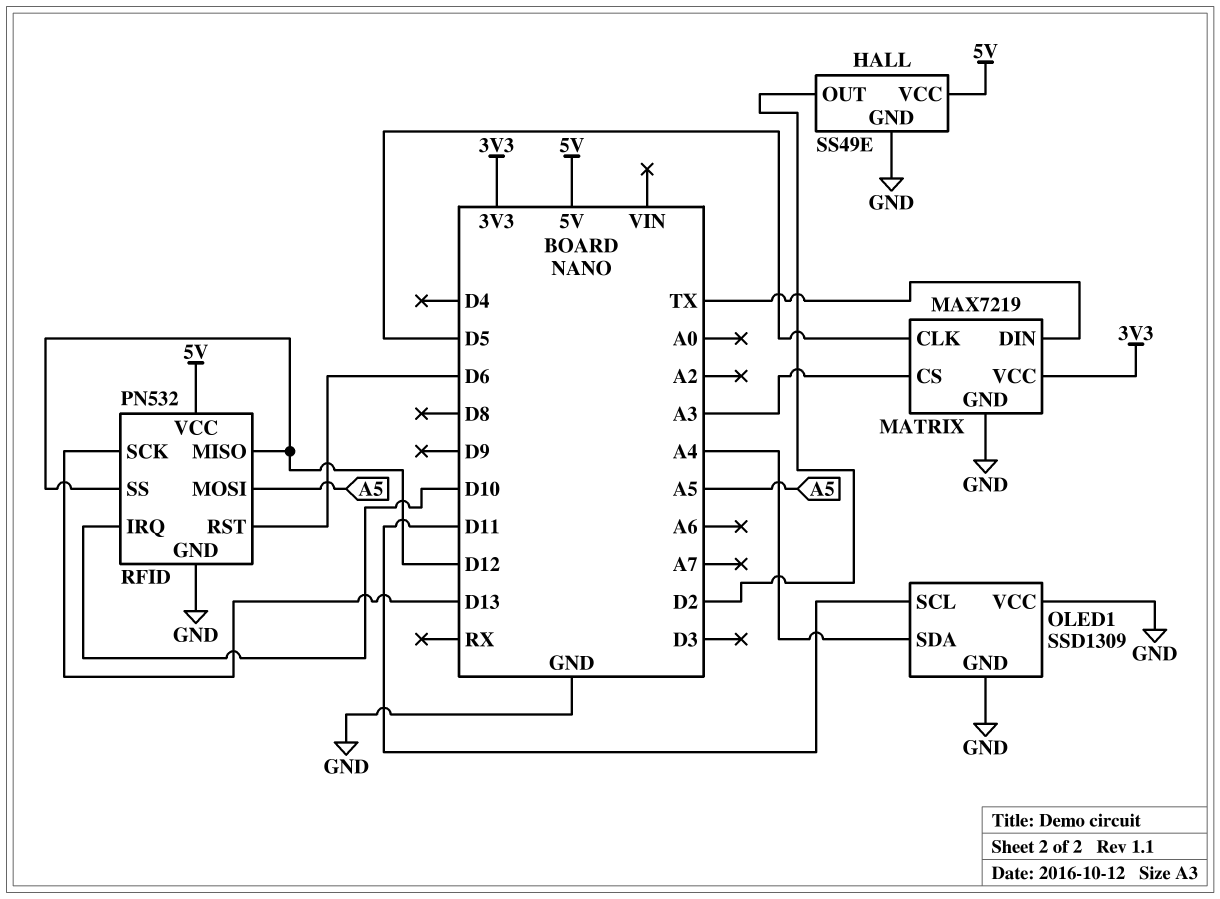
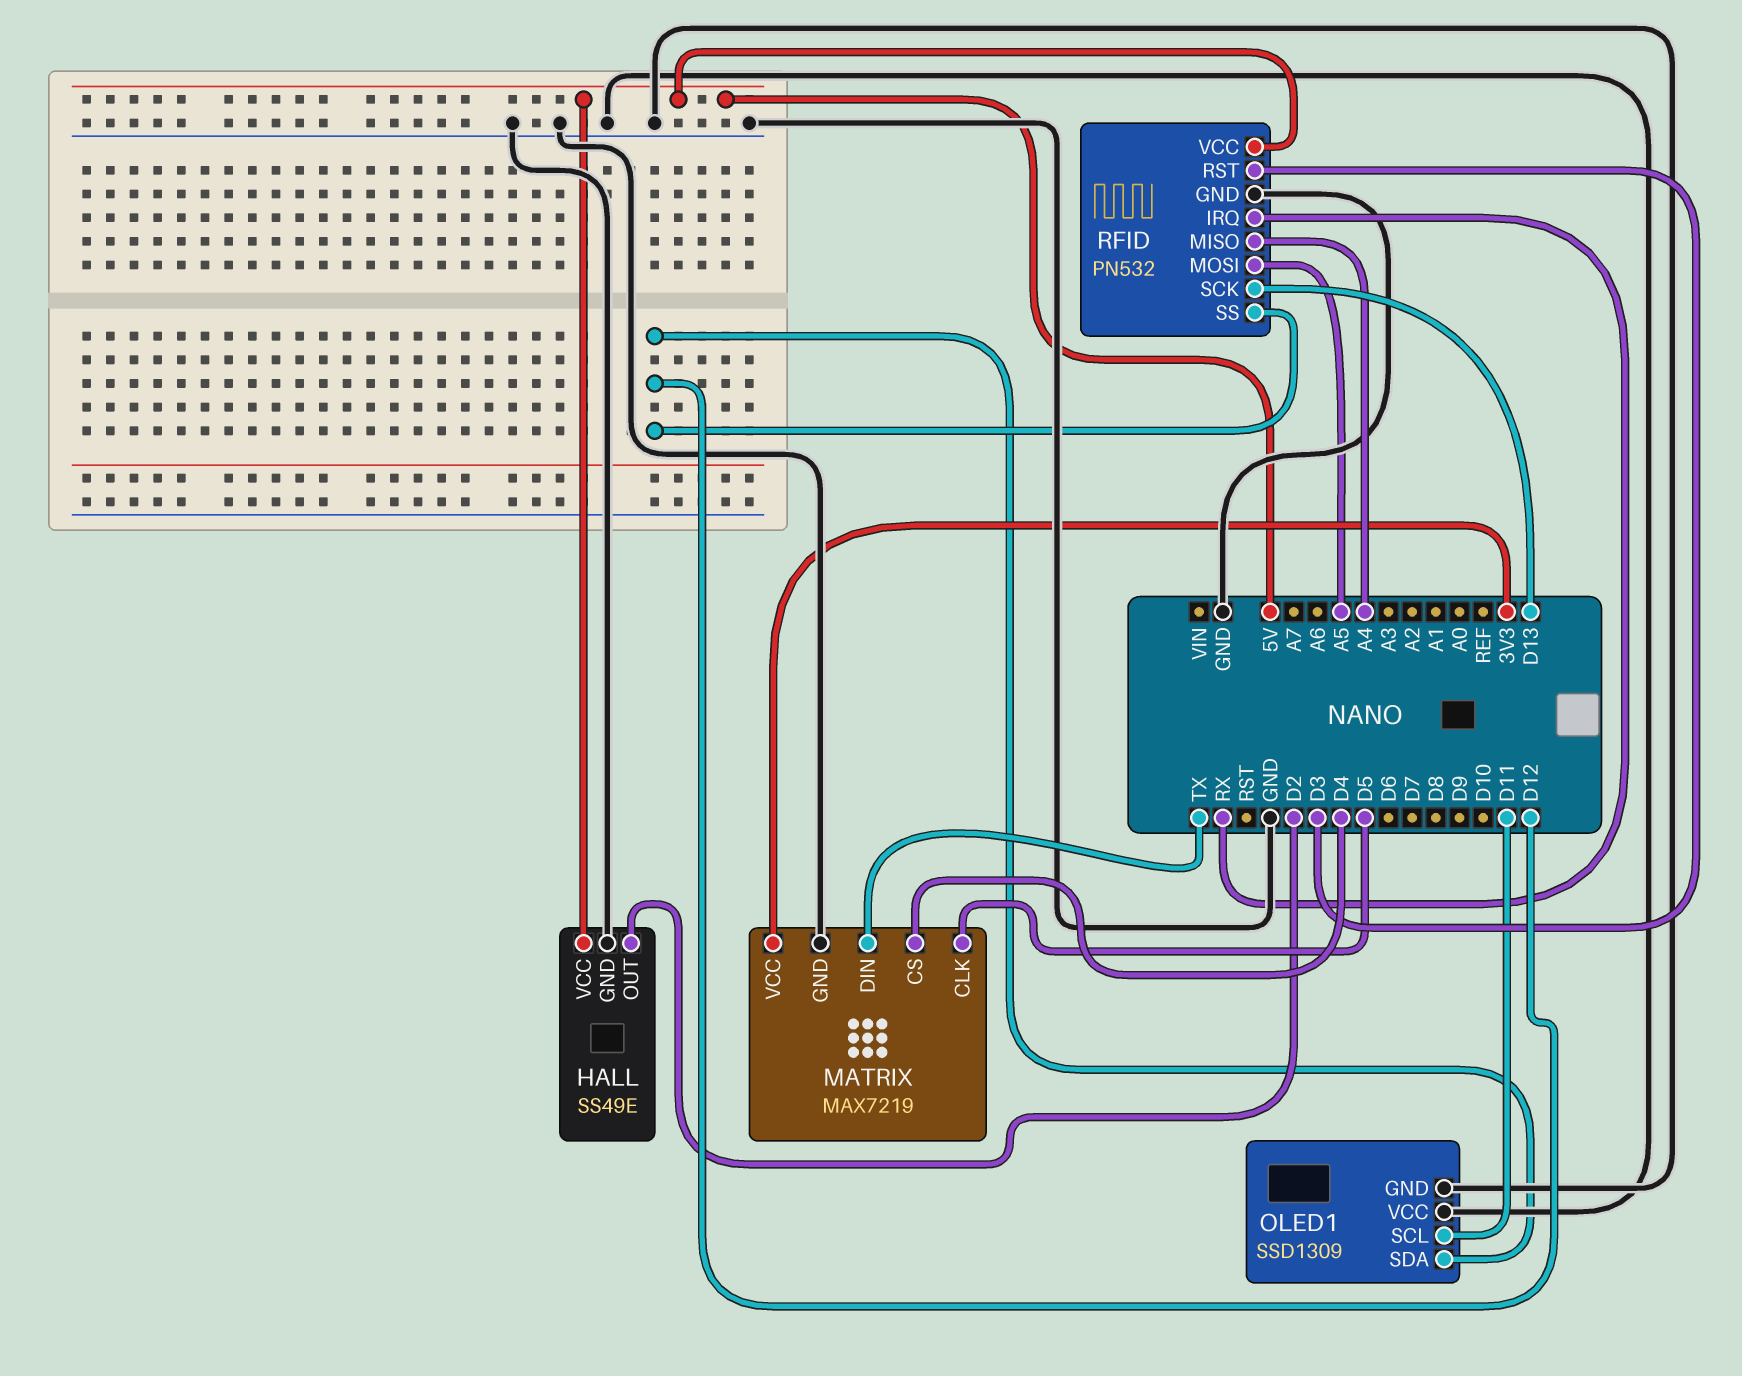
MATRIX pin CS: A3 -> D4
OLED1 pin SDA: A4 -> D12
RFID pin IRQ: D10 -> RX
RFID pin MISO: D12 -> A4
RFID pin RST: D6 -> D3

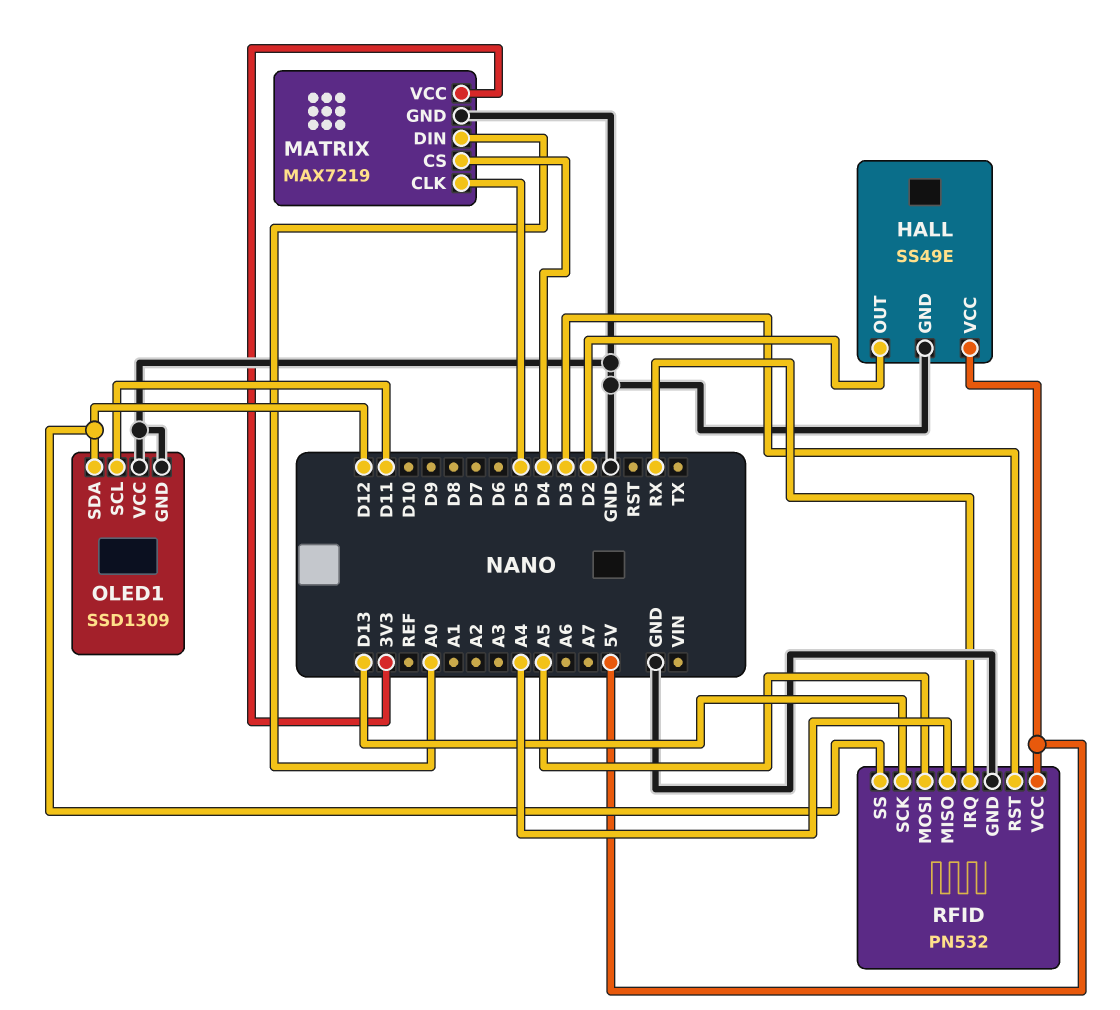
MATRIX pin DIN: TX -> A0

